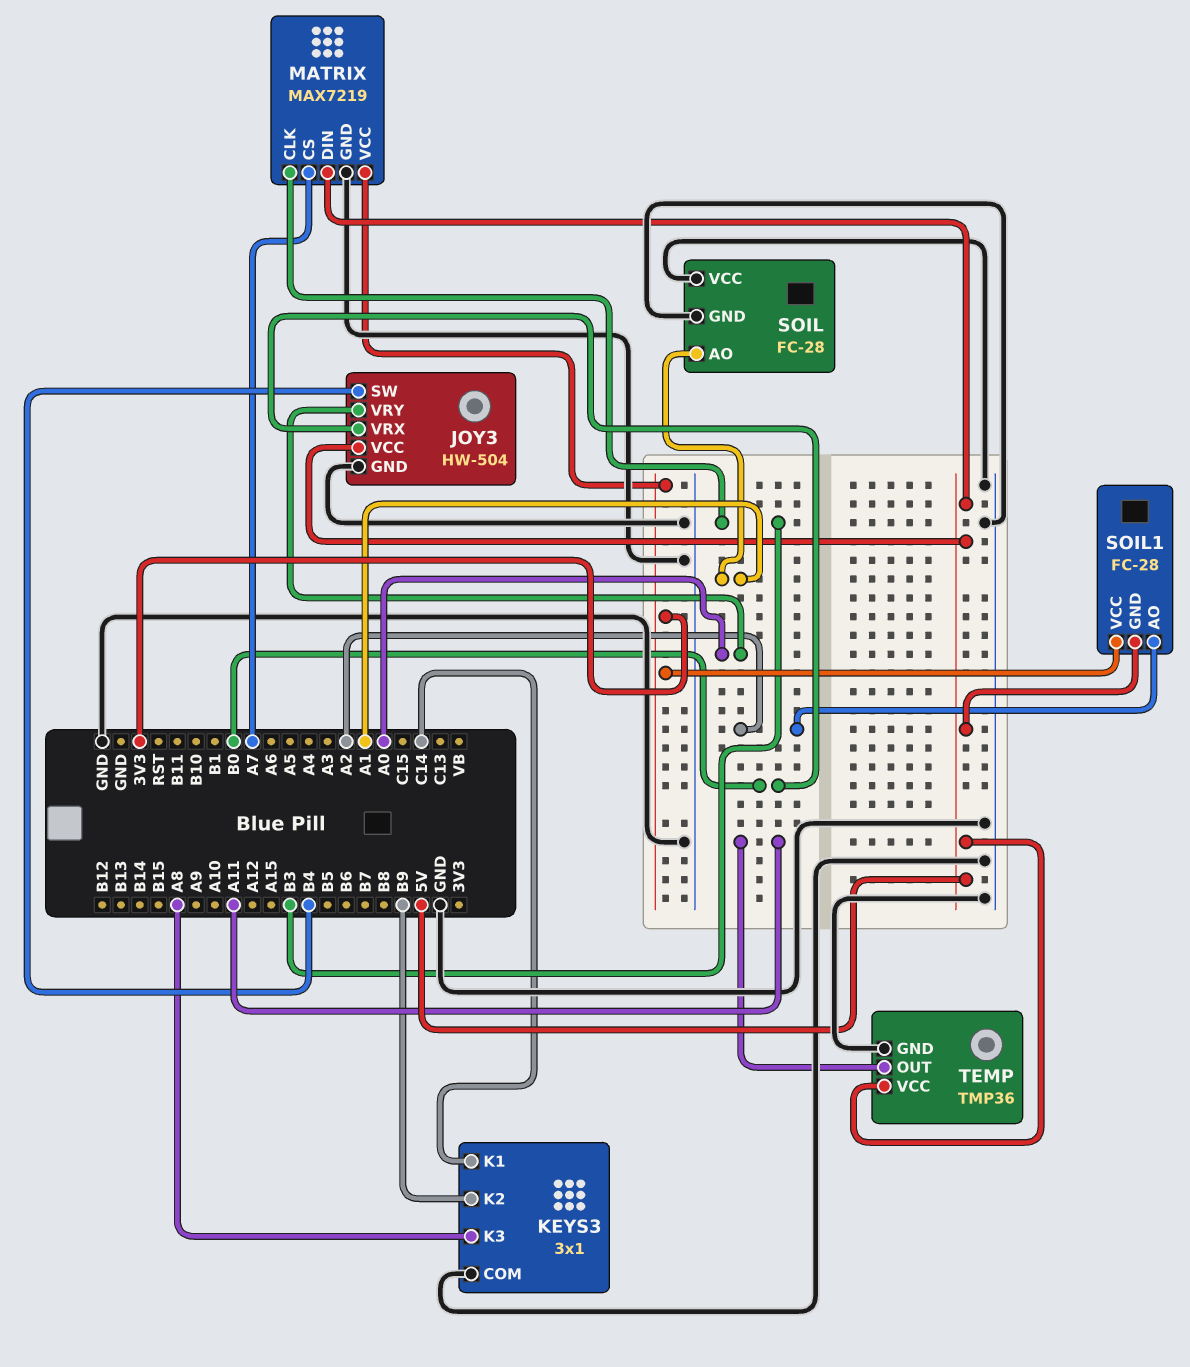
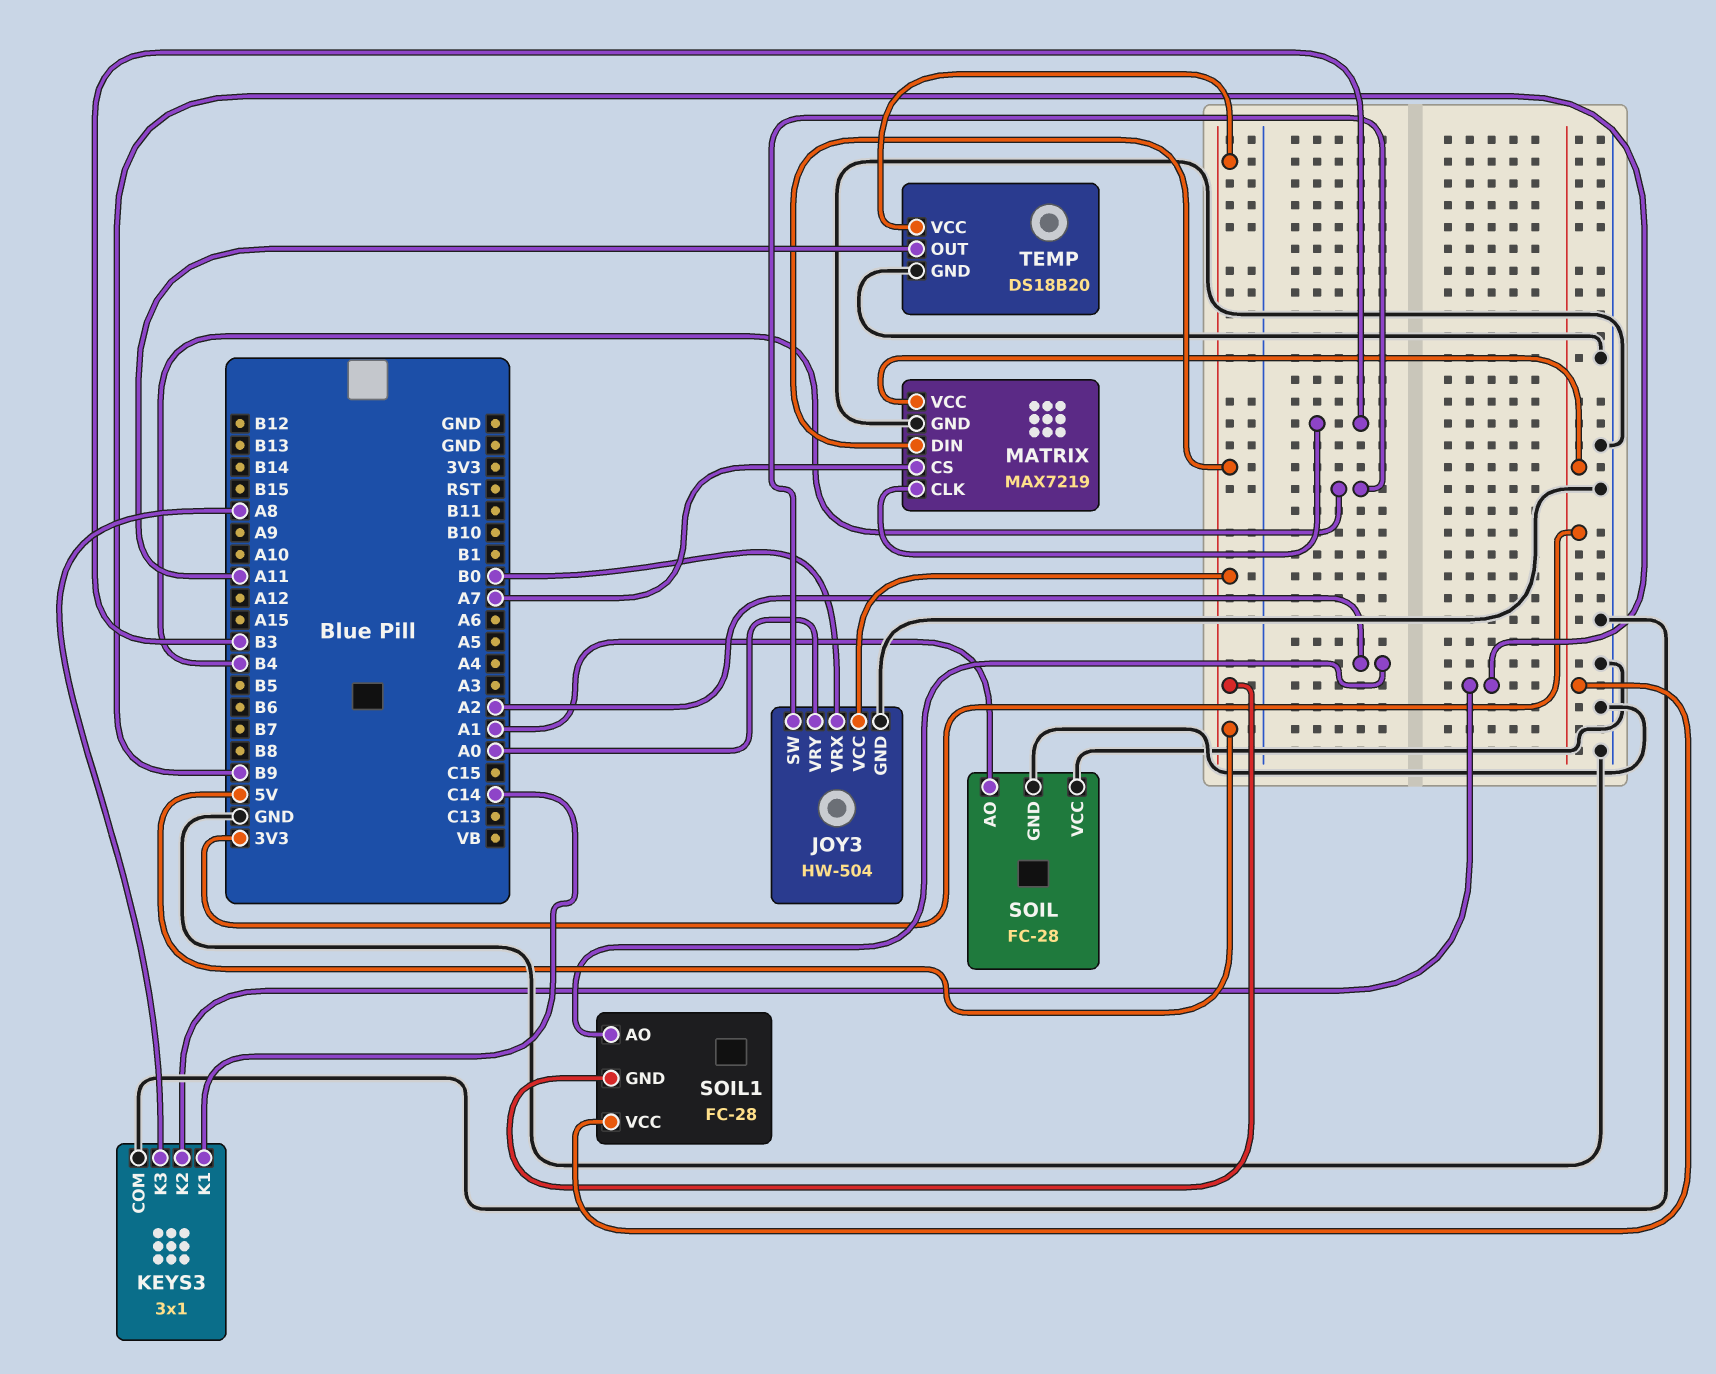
TEMP: TMP36 -> DS18B20

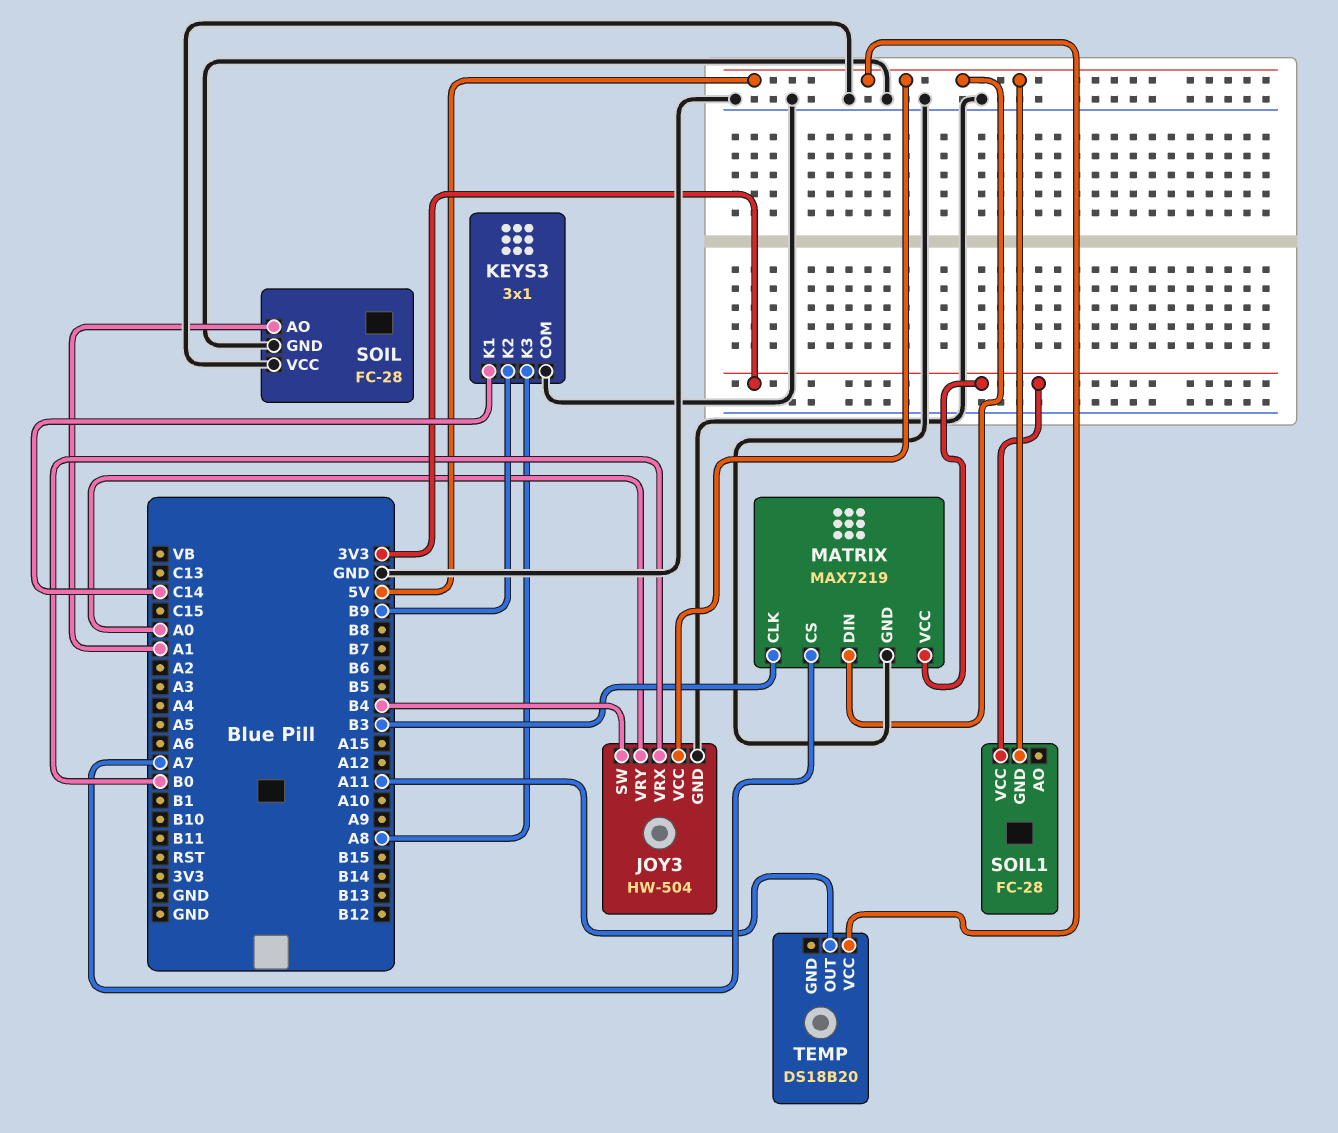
SOIL1 pin AO: A2 -> none
TEMP pin GND: GND -> none

